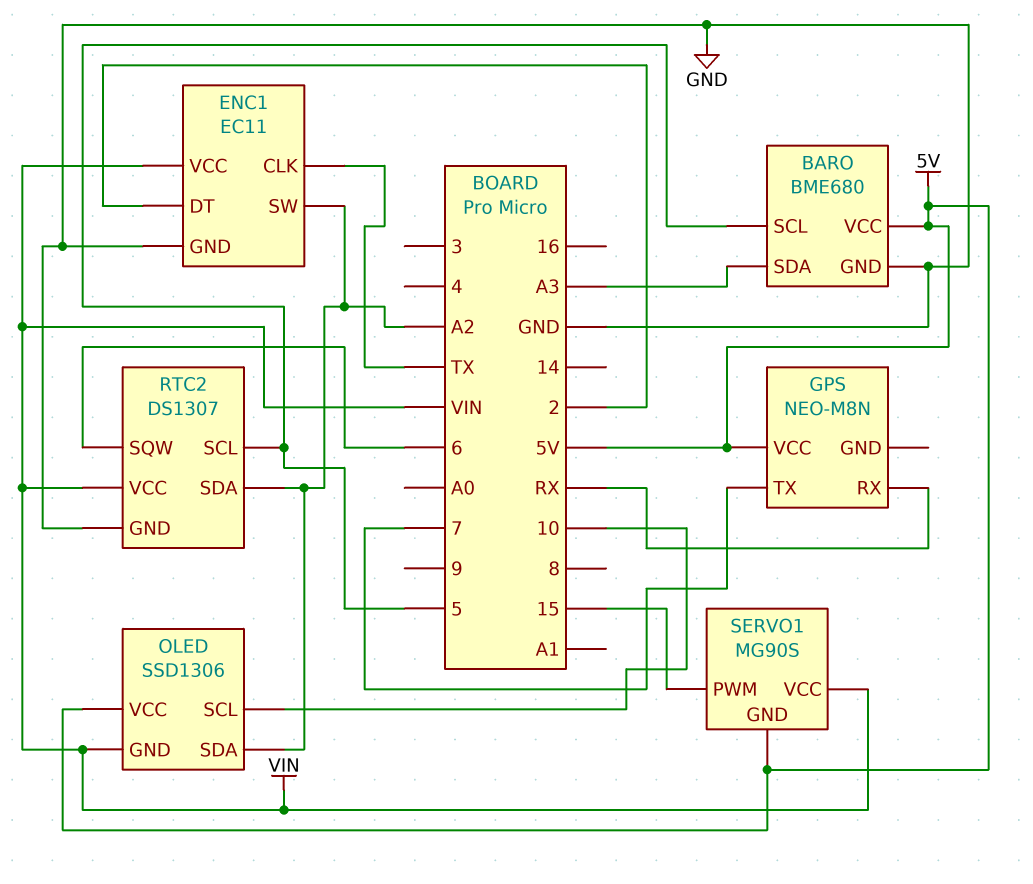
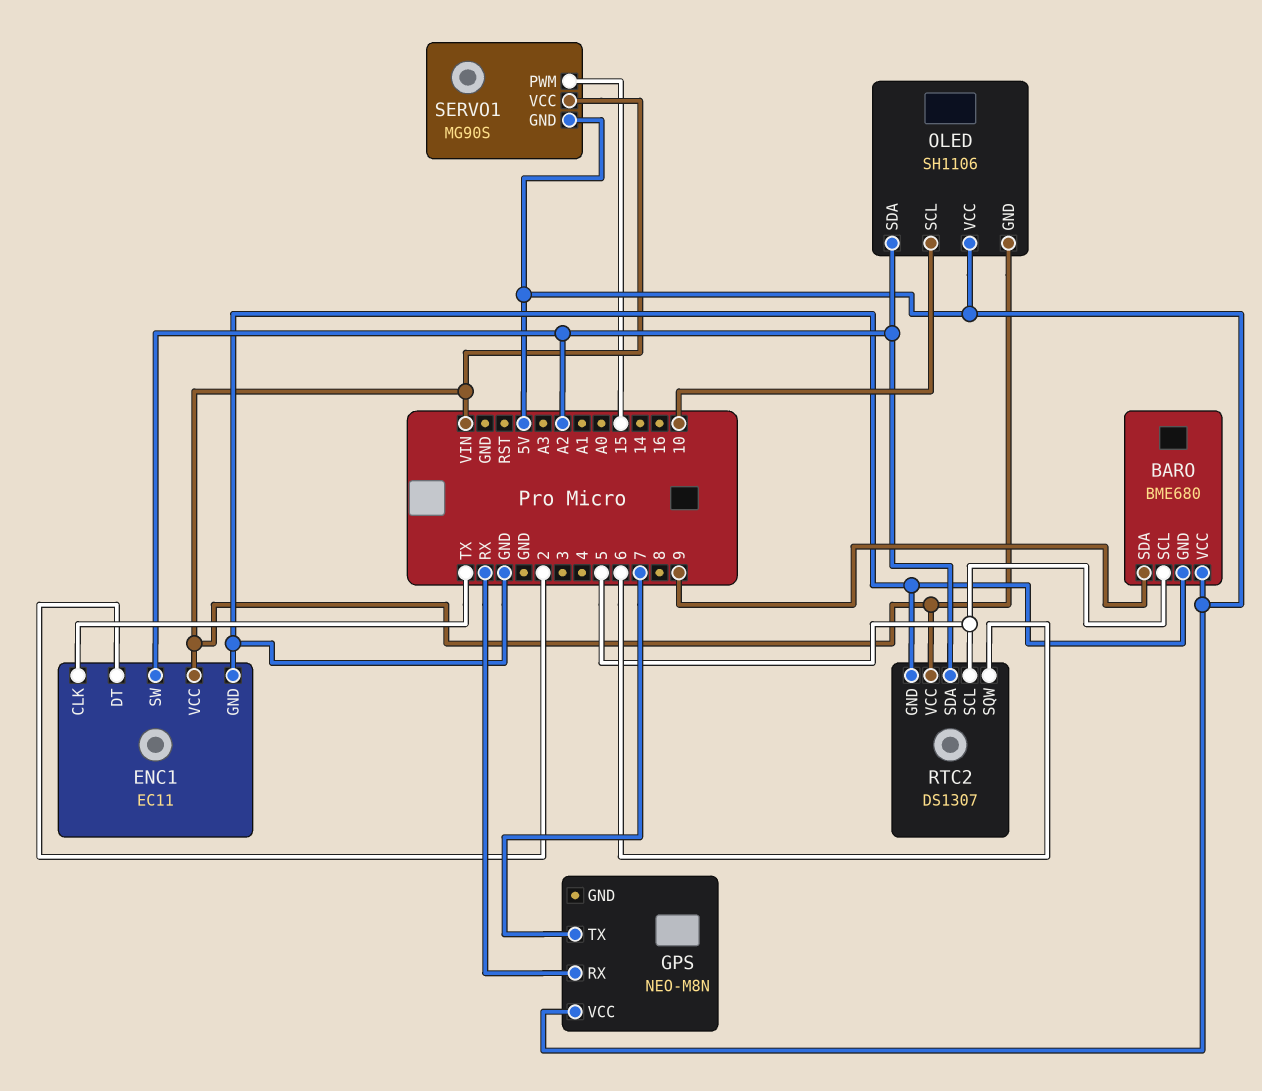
BARO pin SDA: A3 -> 9
OLED: SSD1306 -> SH1106

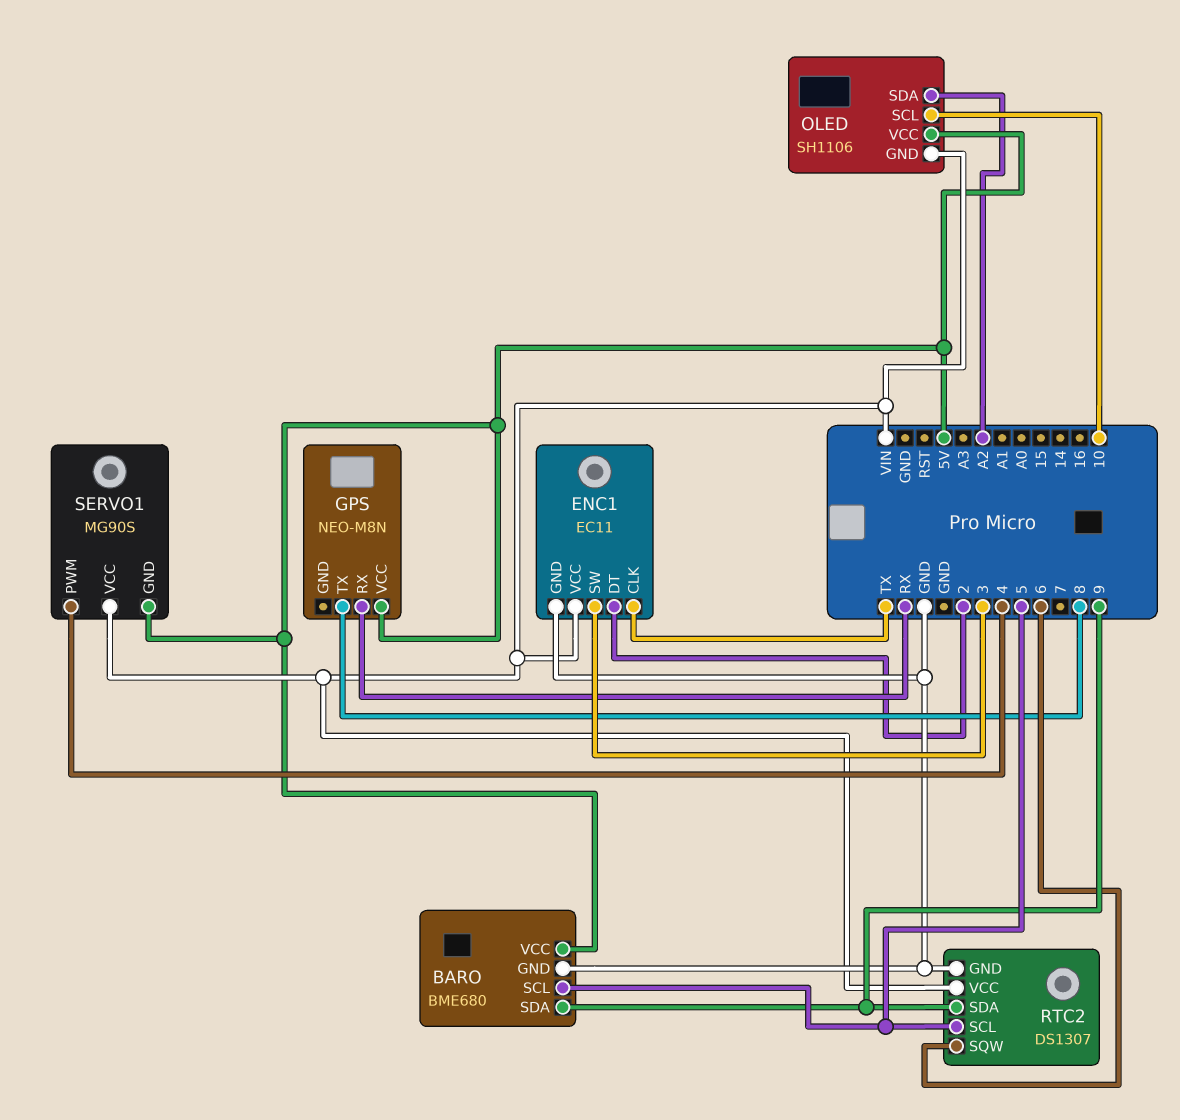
ENC1 pin SW: A2 -> 3
GPS pin TX: 7 -> 8
RTC2 pin SDA: A2 -> 9
SERVO1 pin PWM: 15 -> 4

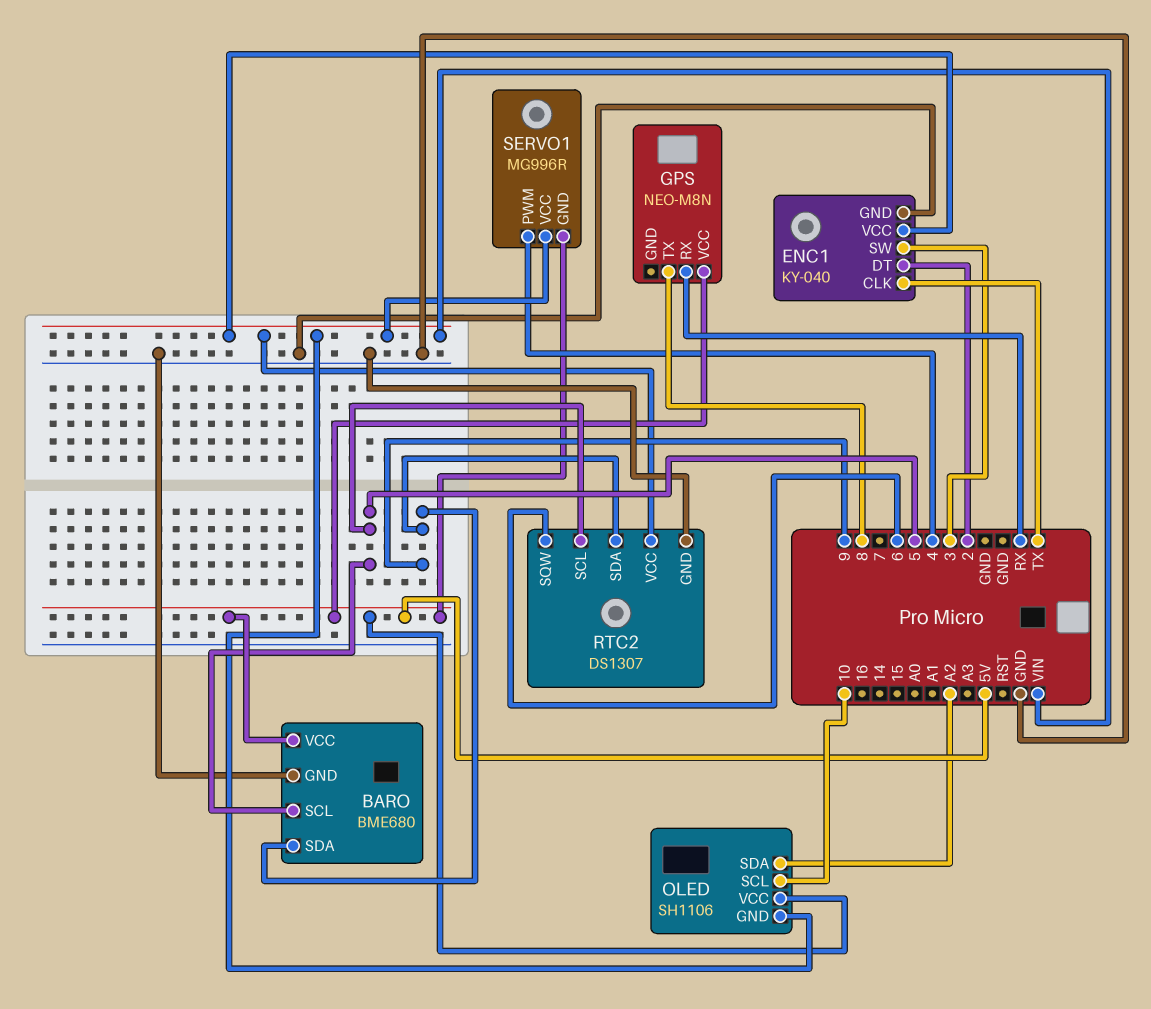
ENC1: EC11 -> KY-040
SERVO1: MG90S -> MG996R

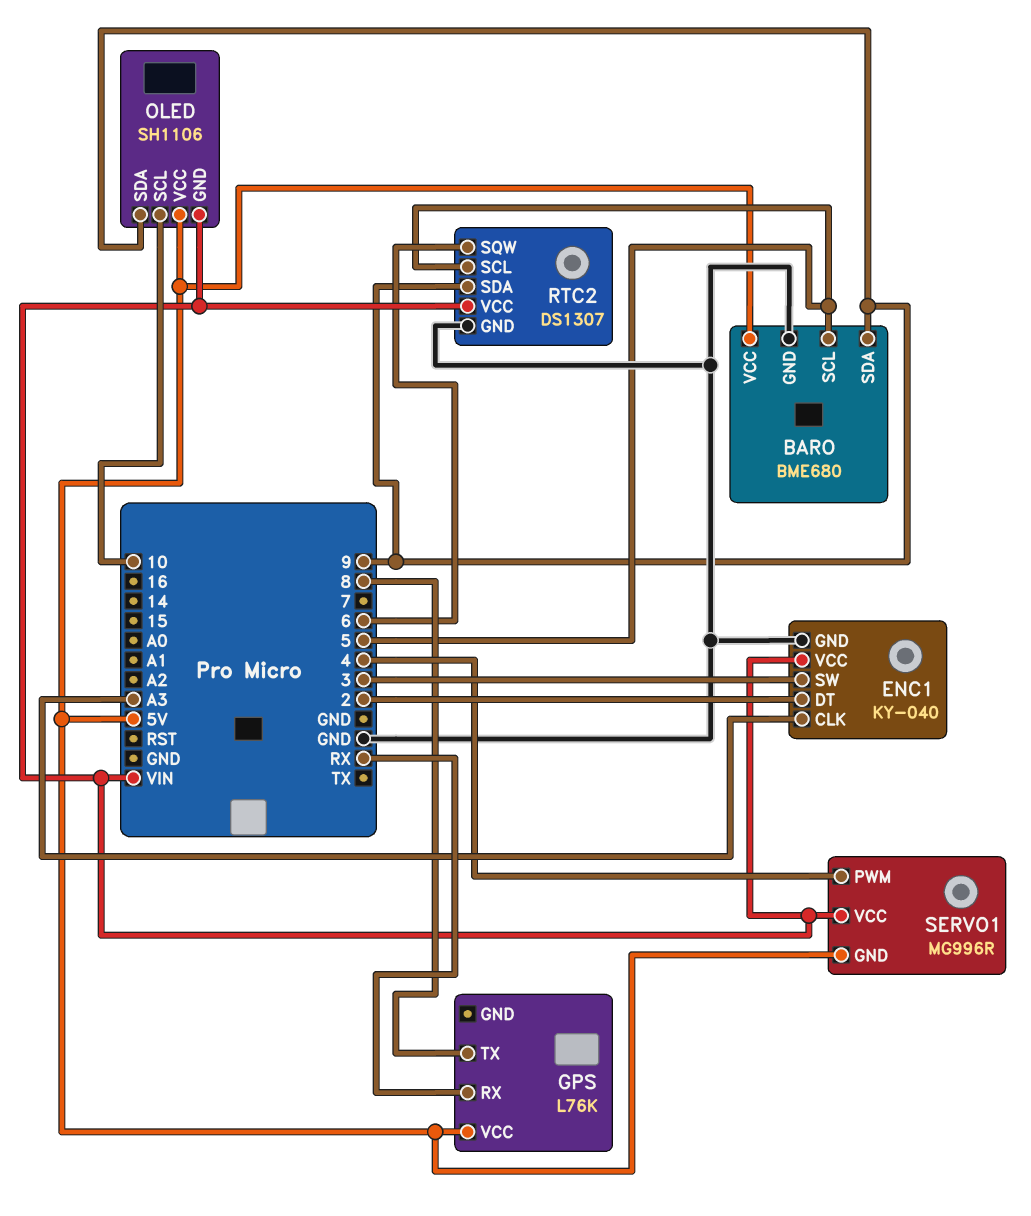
ENC1 pin CLK: TX -> A3
GPS: NEO-M8N -> L76K
OLED pin SDA: A2 -> 9

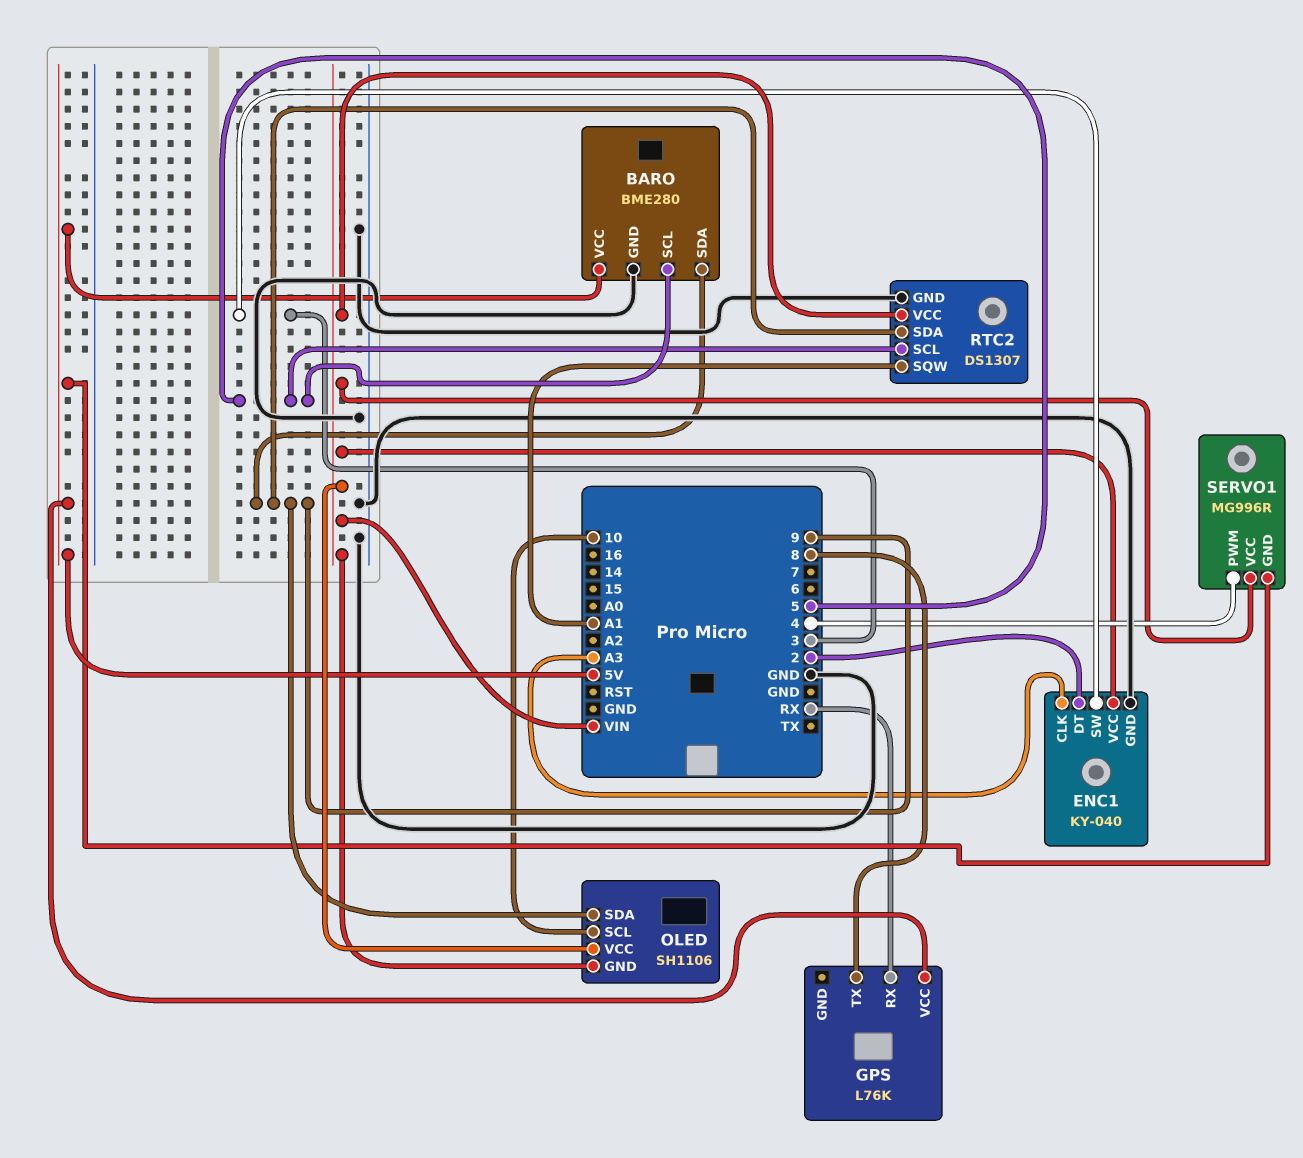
BARO: BME680 -> BME280
OLED pin VCC: 5V -> VIN
RTC2 pin SQW: 6 -> A1

